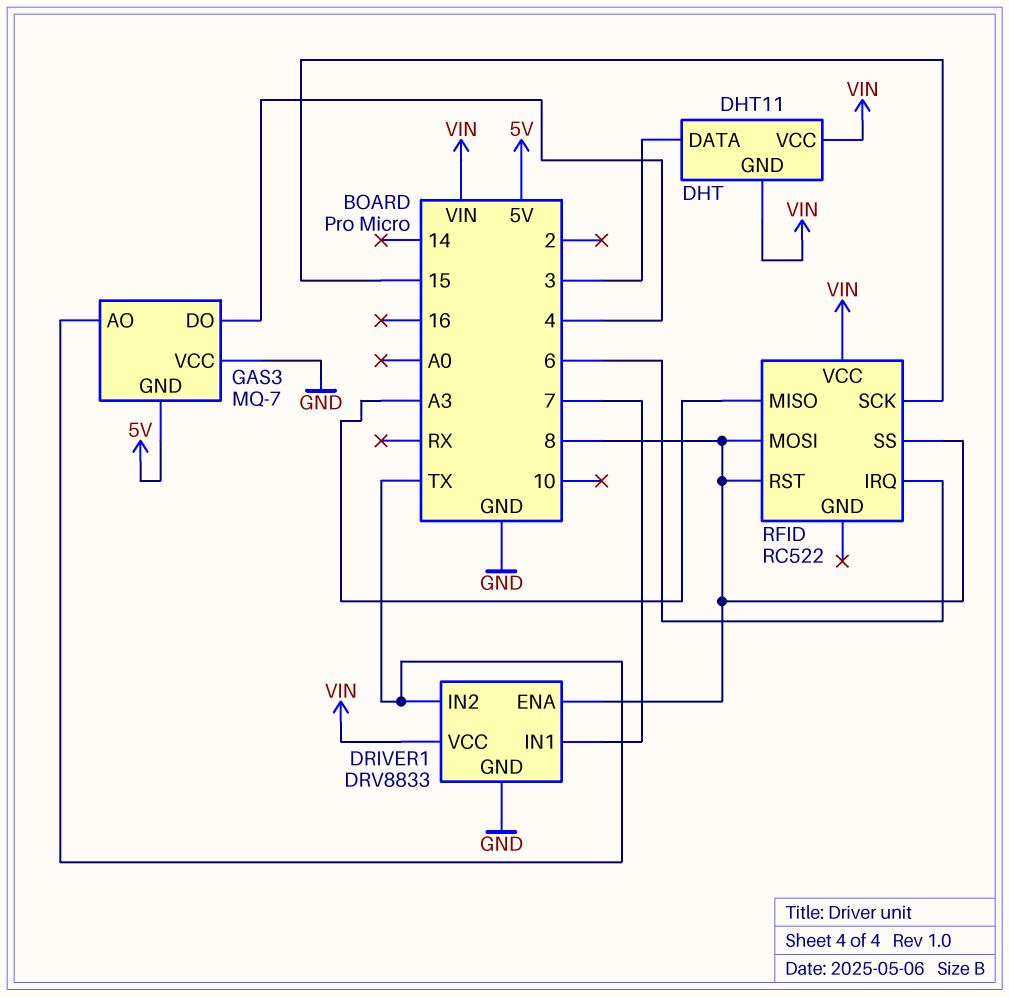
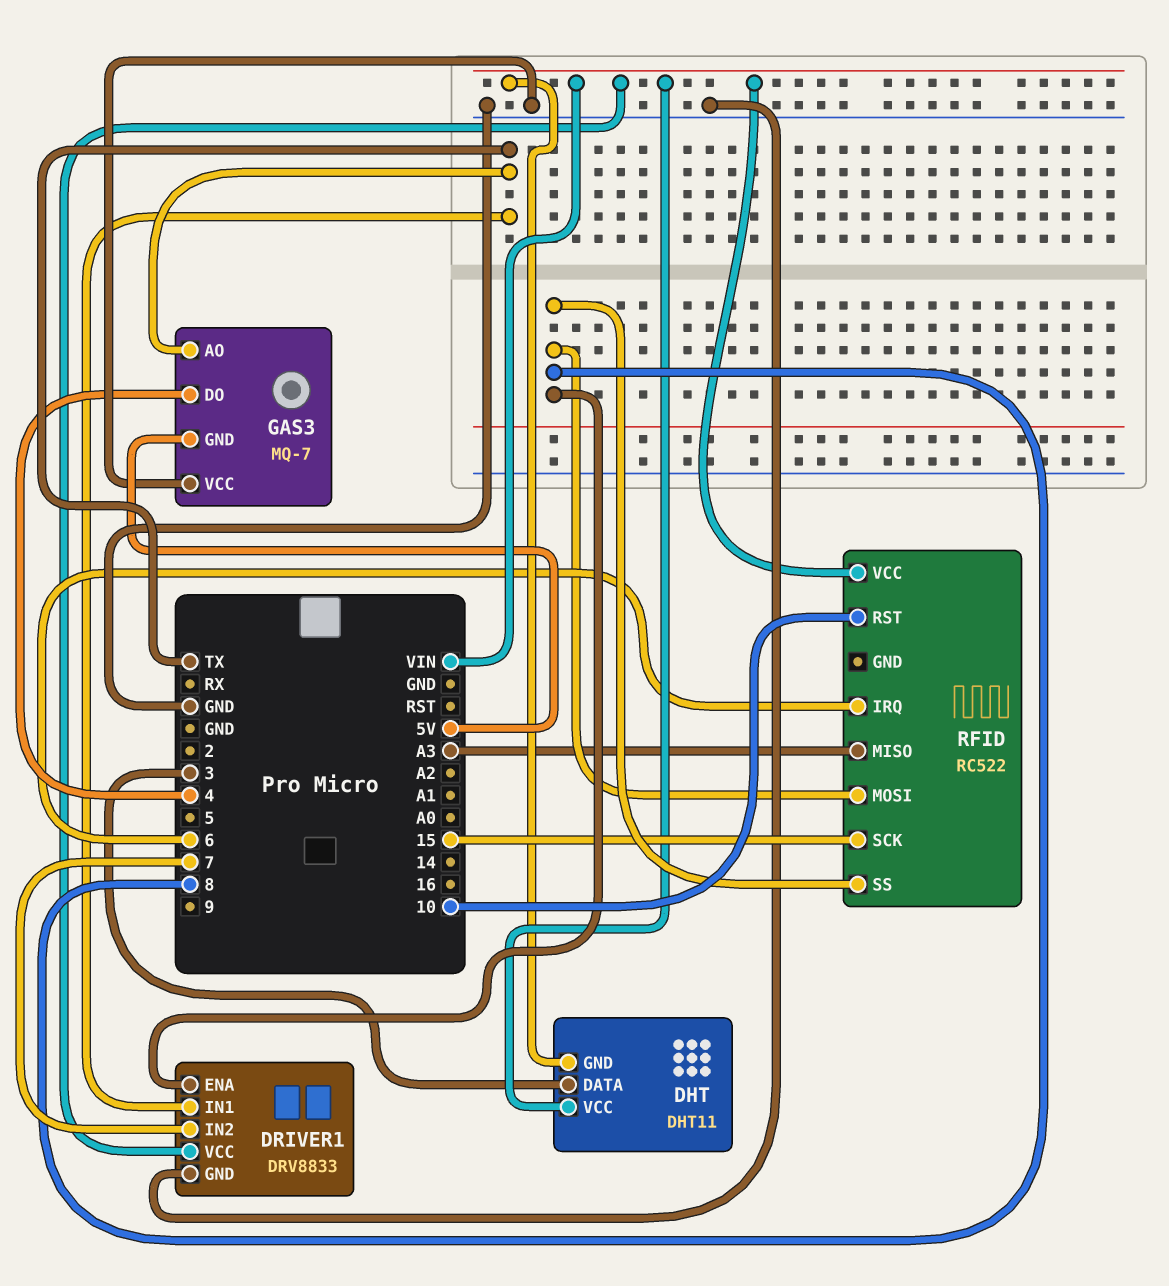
DRIVER1 pin IN1: 7 -> TX
DRIVER1 pin IN2: TX -> 7
RFID pin RST: 8 -> 10

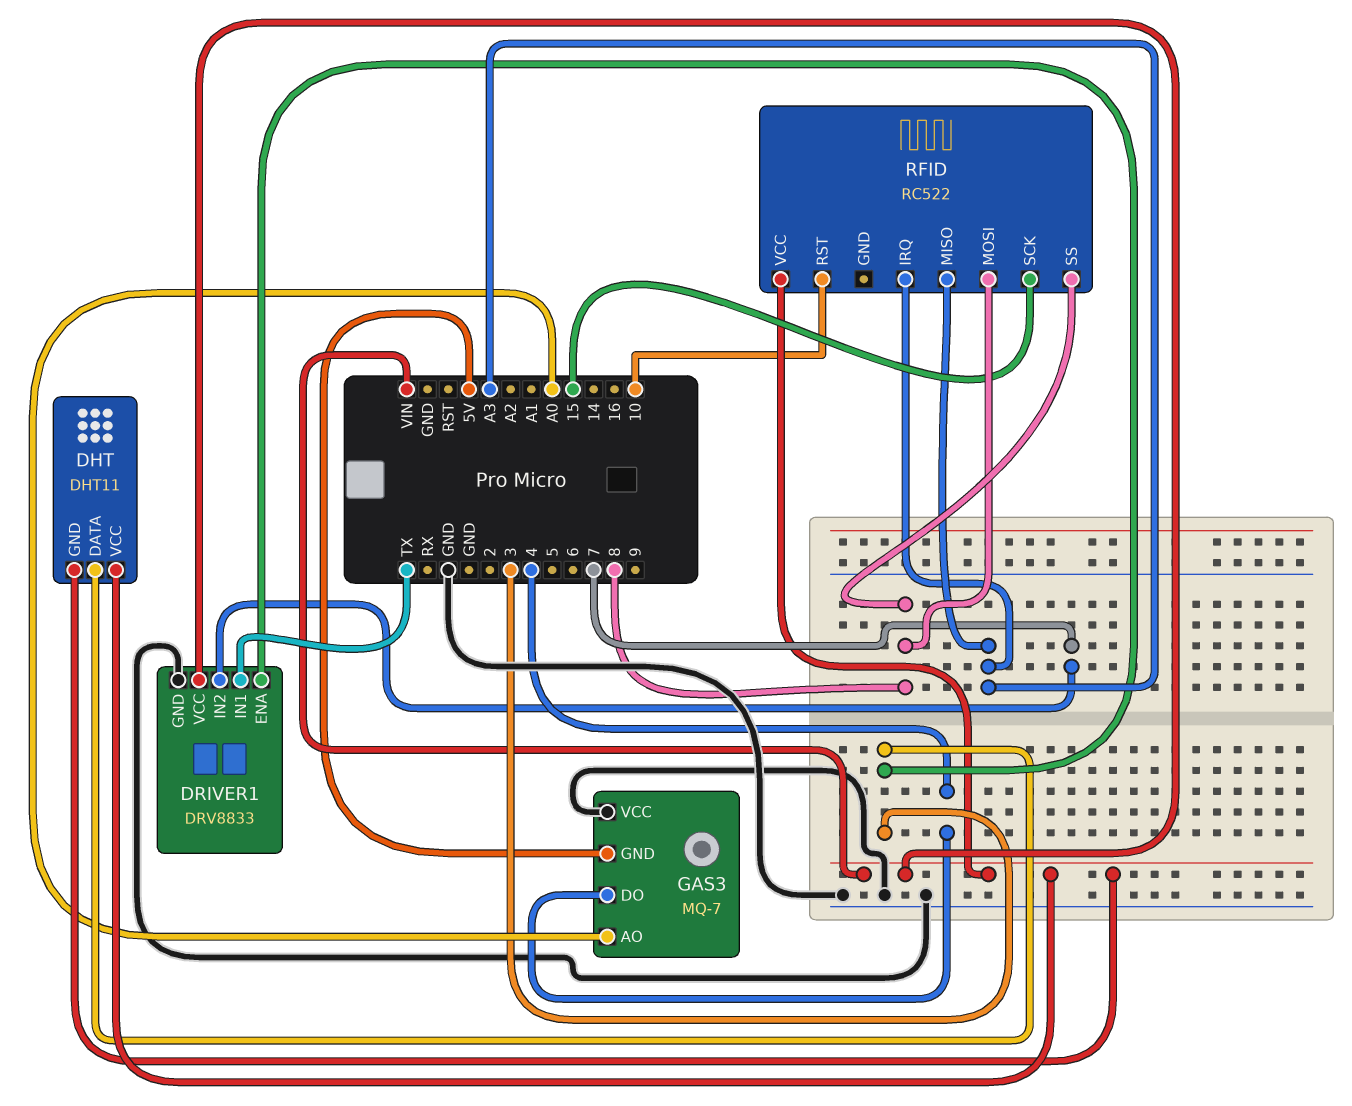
DRIVER1 pin ENA: 8 -> 3
GAS3 pin AO: TX -> A0
RFID pin IRQ: 6 -> A3

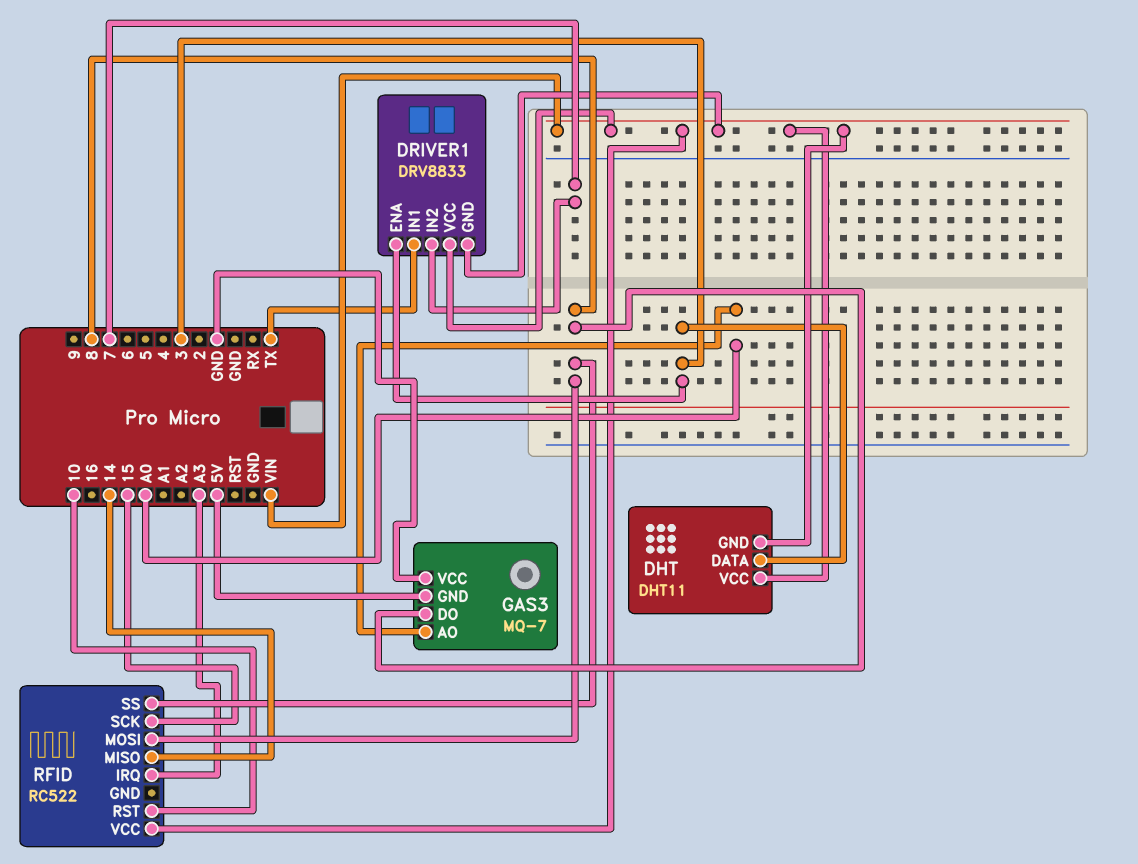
DRIVER1 pin GND: GND -> VIN
GAS3 pin DO: 4 -> 8
RFID pin MISO: A3 -> 14

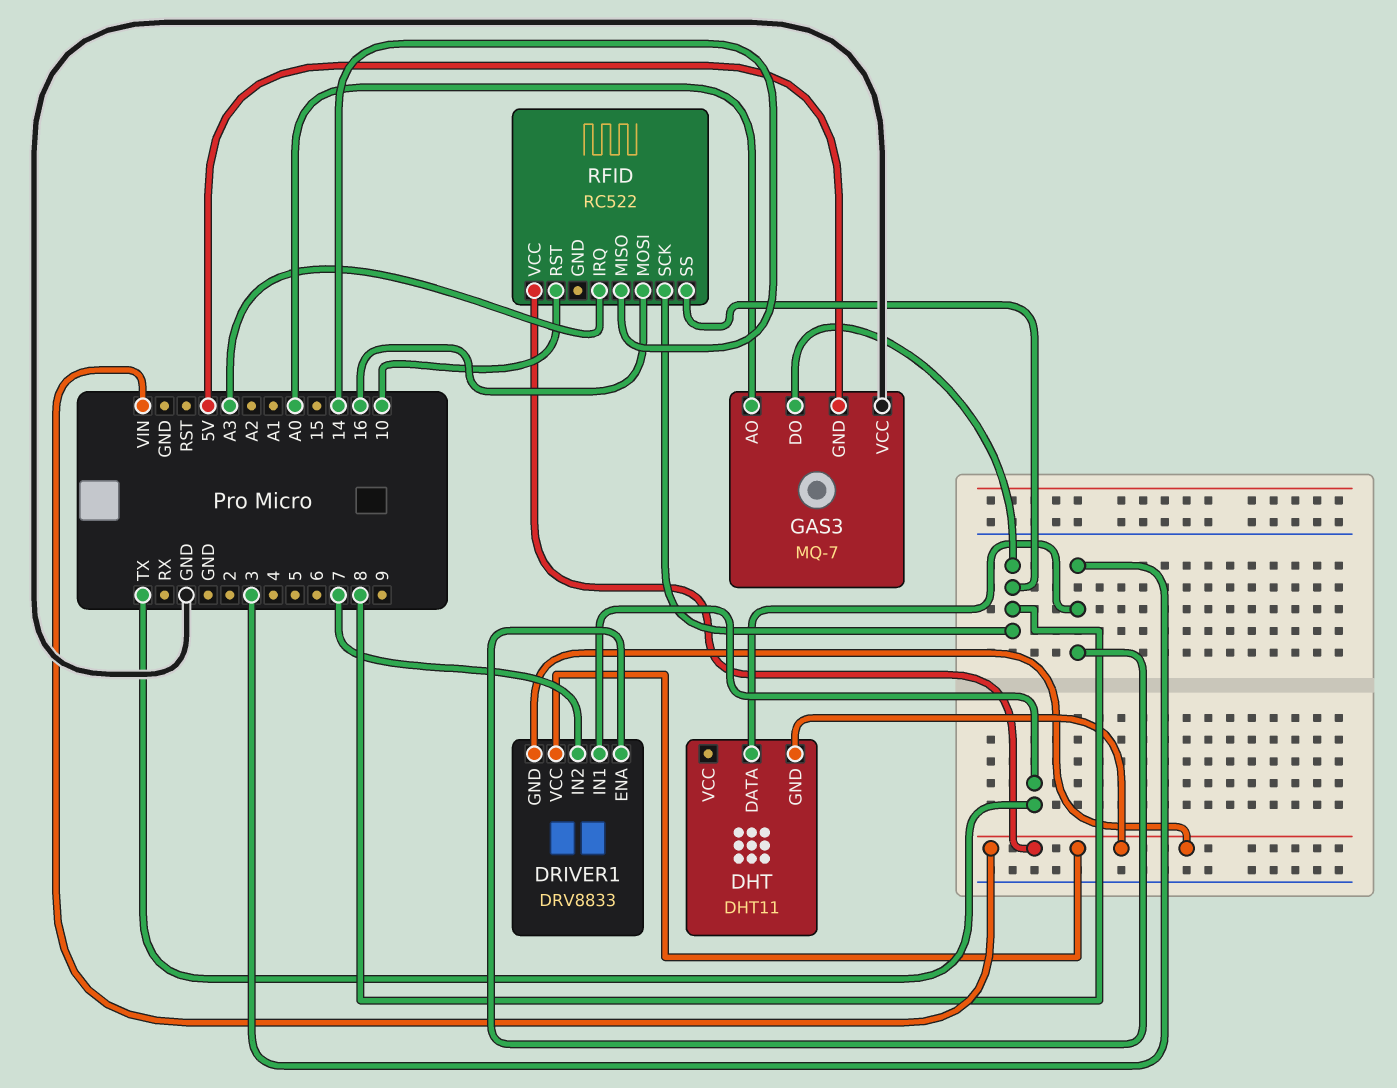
DHT pin VCC: VIN -> none
RFID pin MOSI: 8 -> 16
RFID pin SCK: 15 -> 8

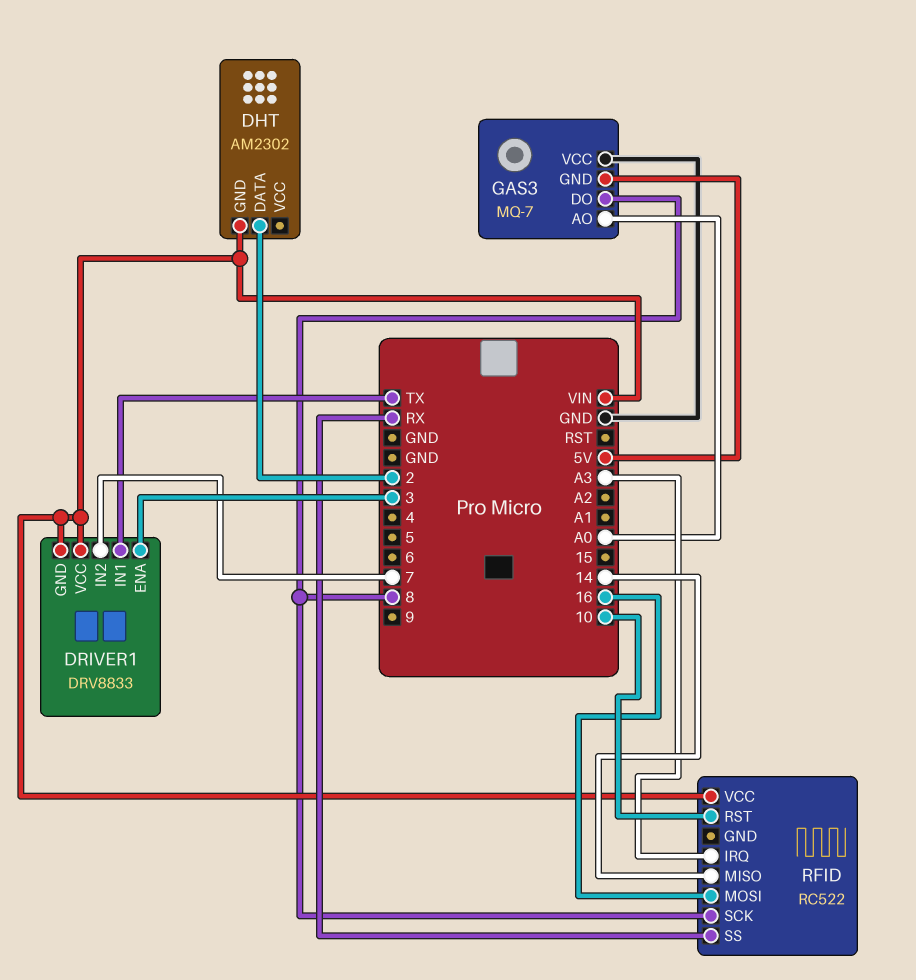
DHT: DHT11 -> AM2302
DHT pin DATA: 3 -> 2
RFID pin SS: 8 -> RX

